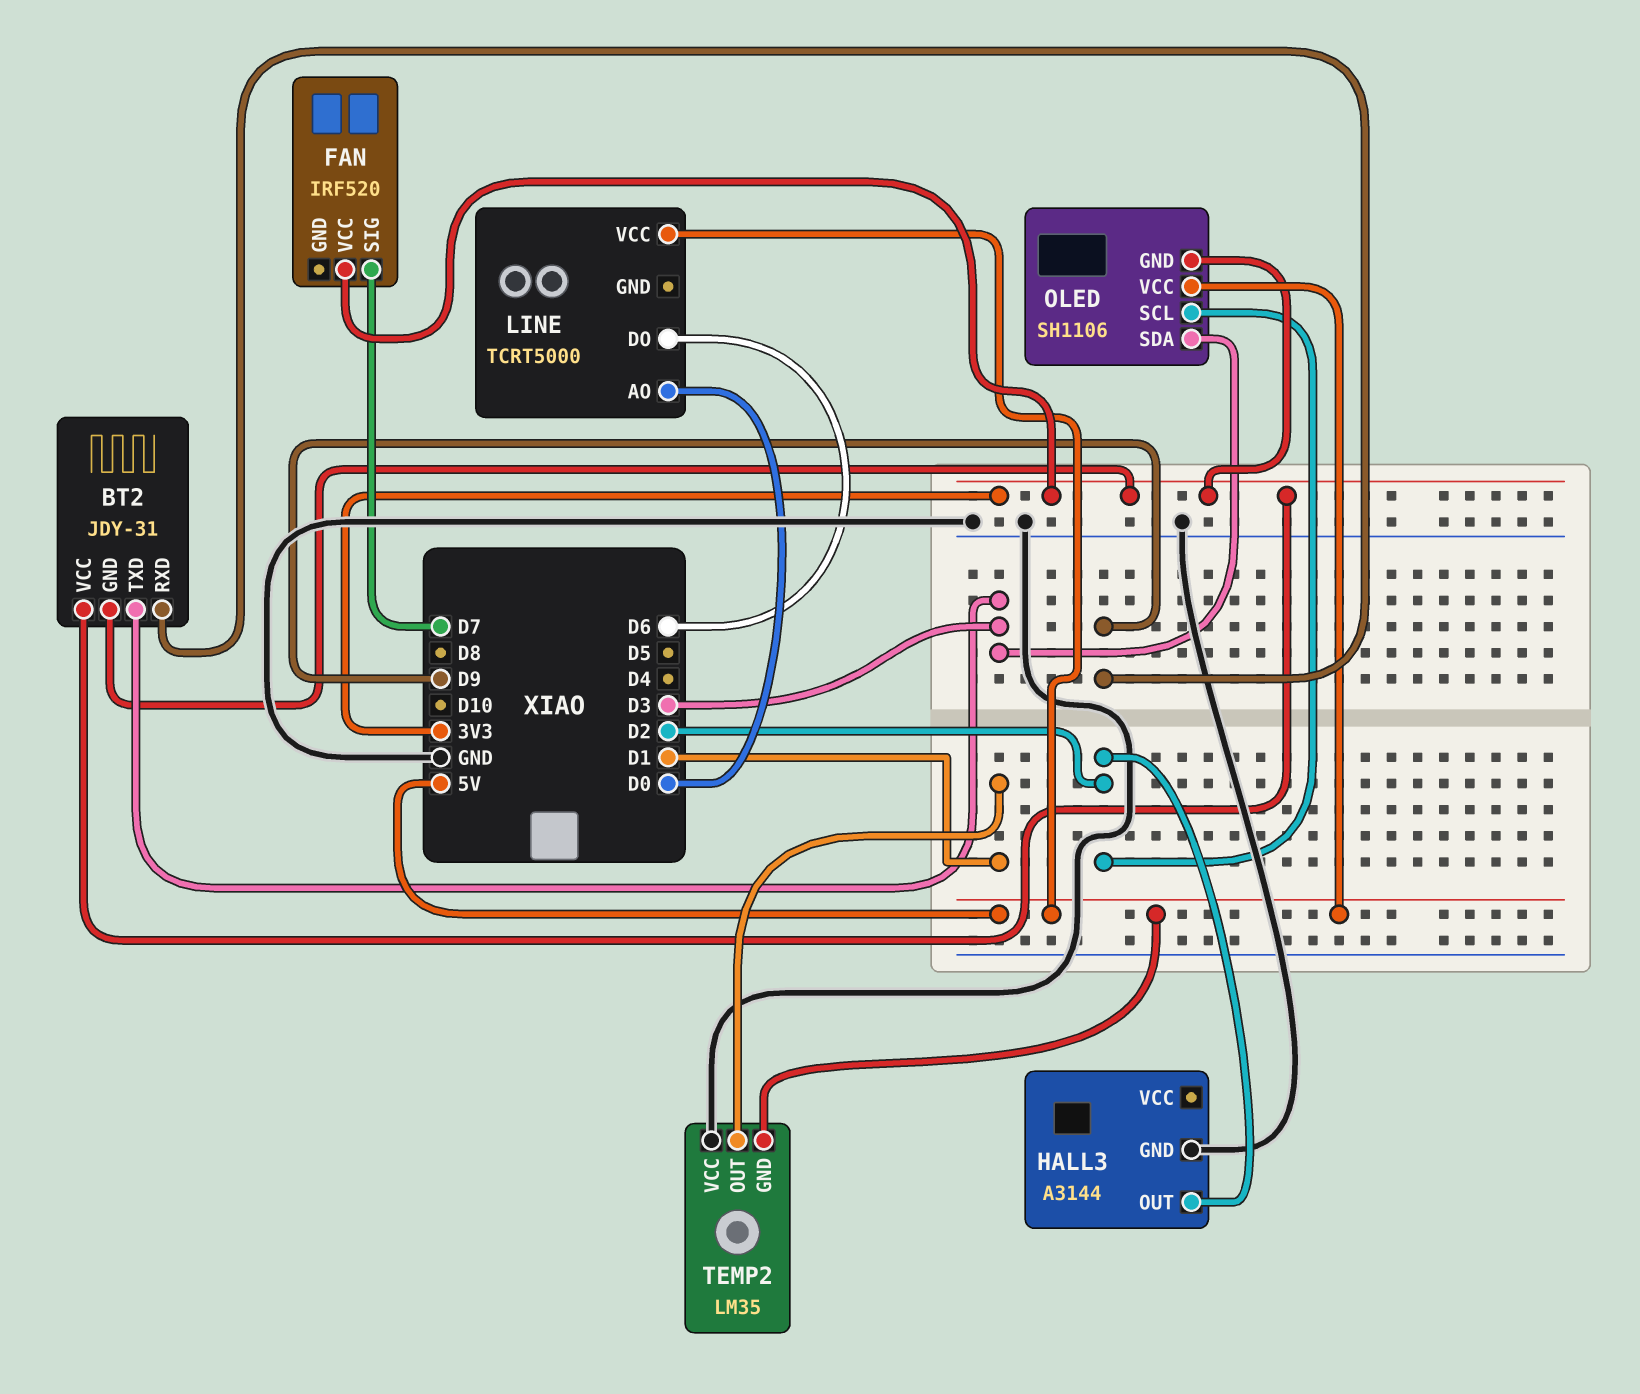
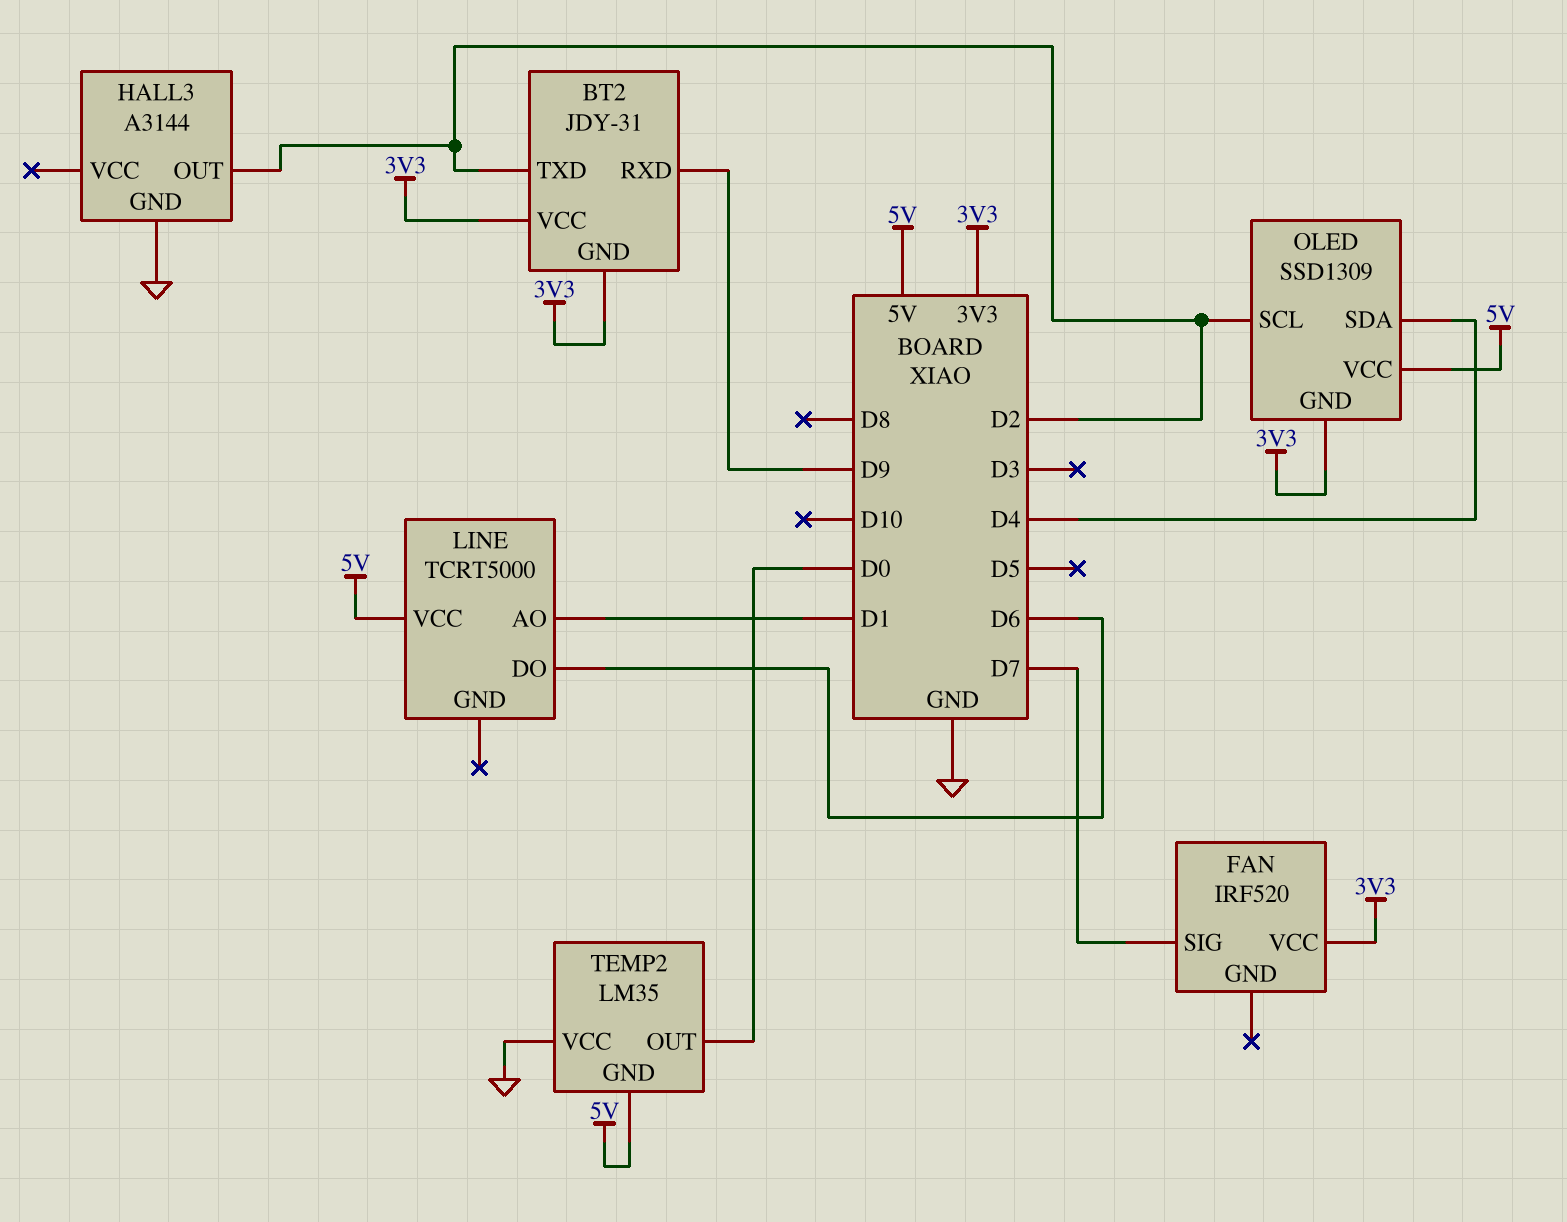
BT2 pin TXD: D3 -> D2
LINE pin AO: D0 -> D1
OLED: SH1106 -> SSD1309
OLED pin SDA: D3 -> D4
TEMP2 pin OUT: D1 -> D0

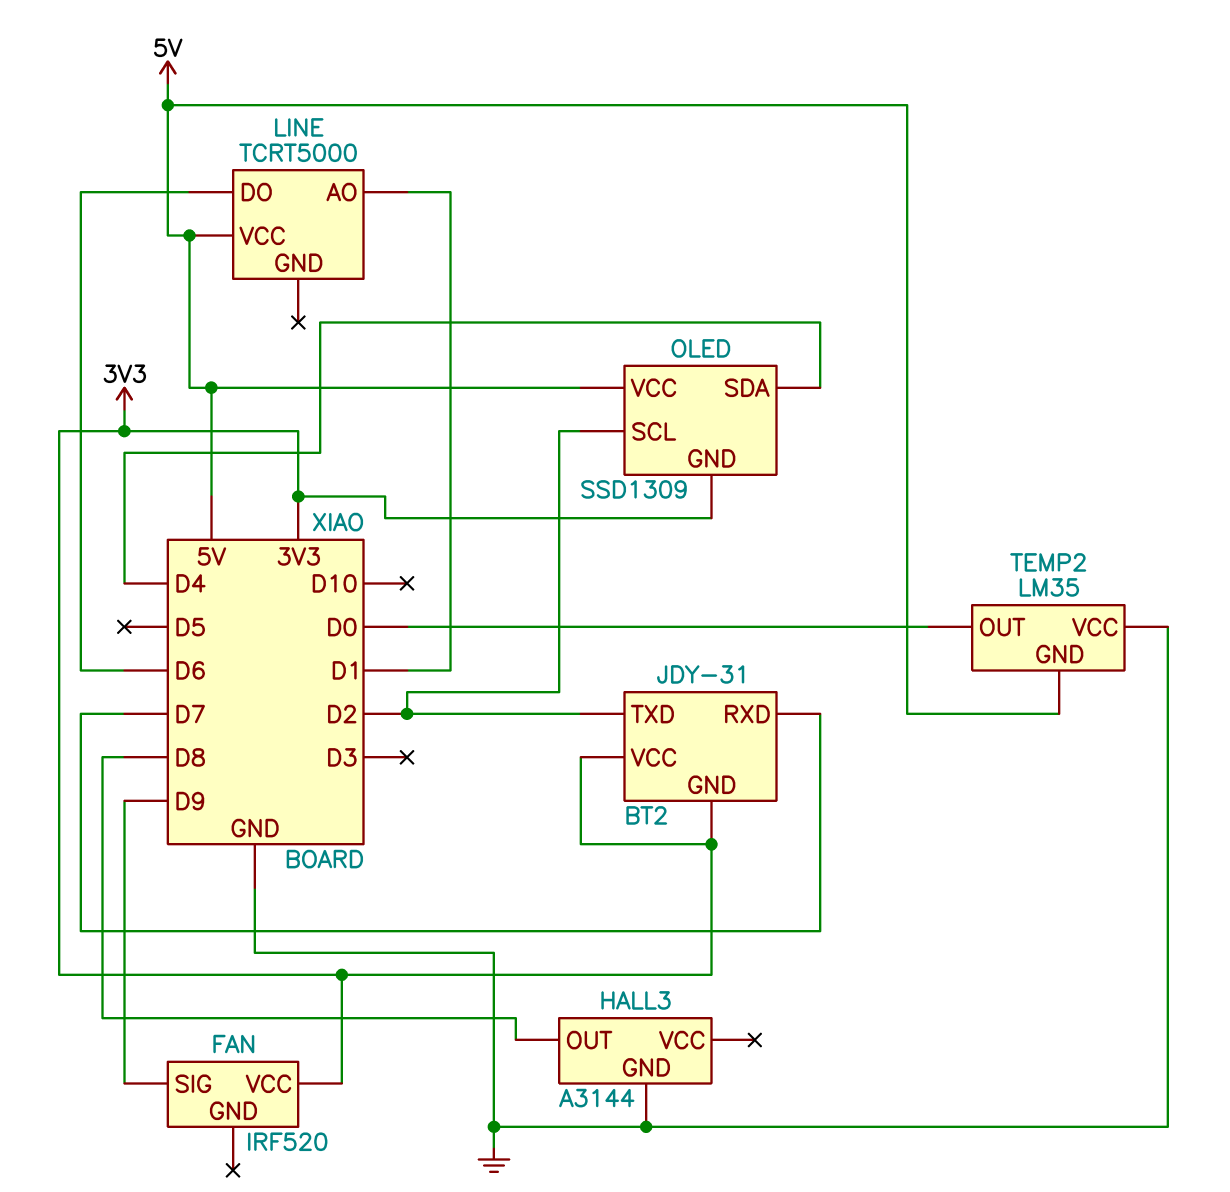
BT2 pin RXD: D9 -> D7
FAN pin SIG: D7 -> D9
HALL3 pin OUT: D2 -> D8

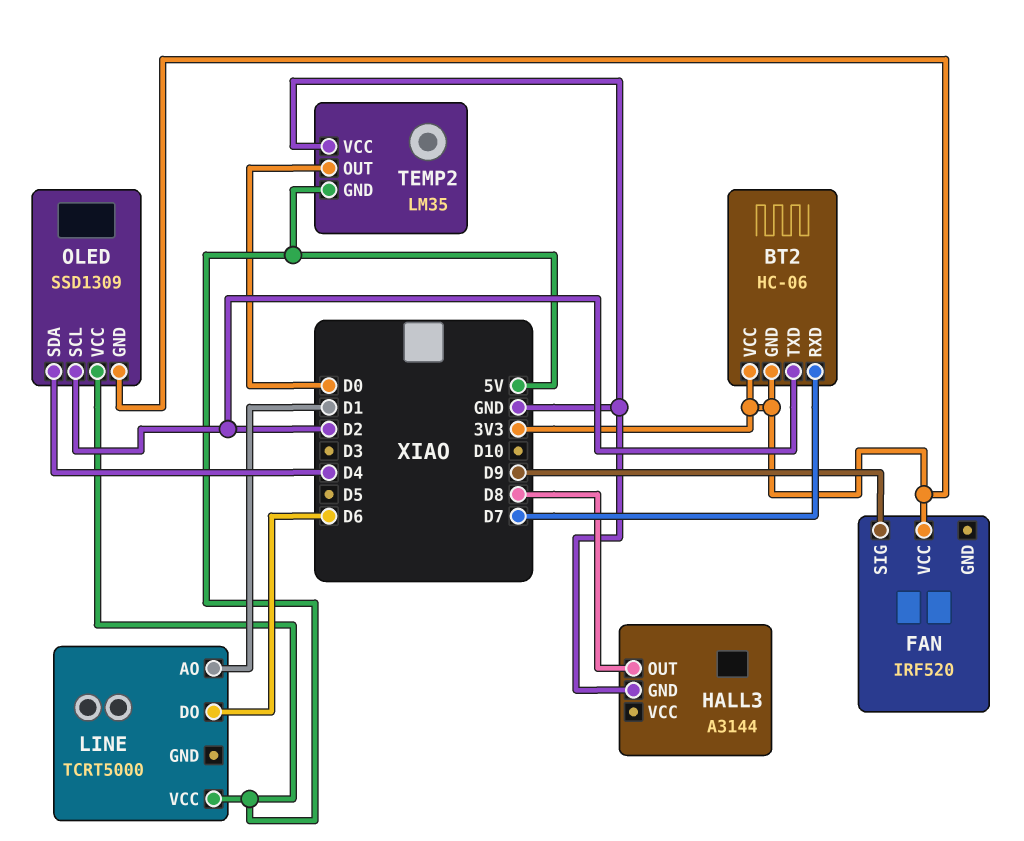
BT2: JDY-31 -> HC-06

